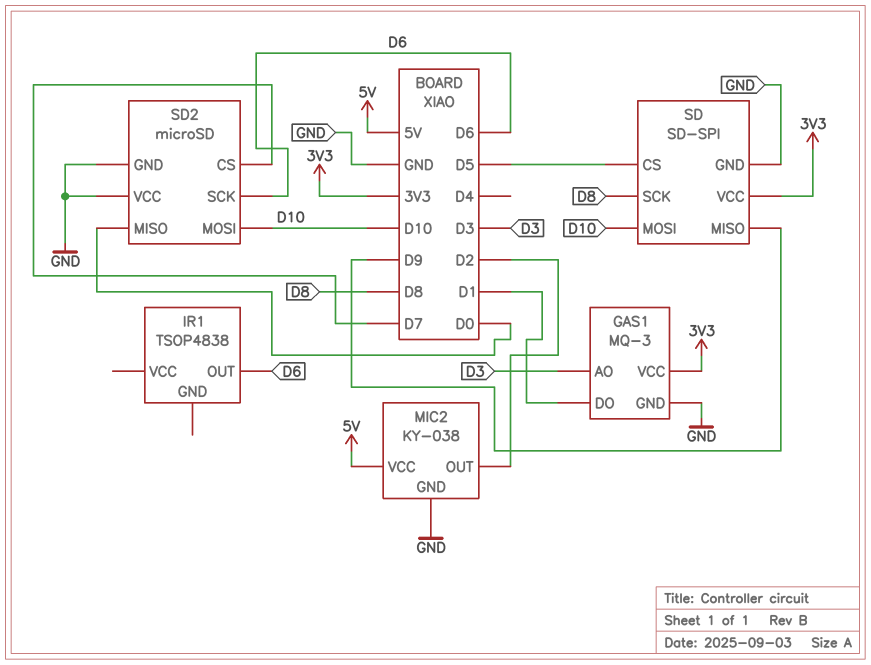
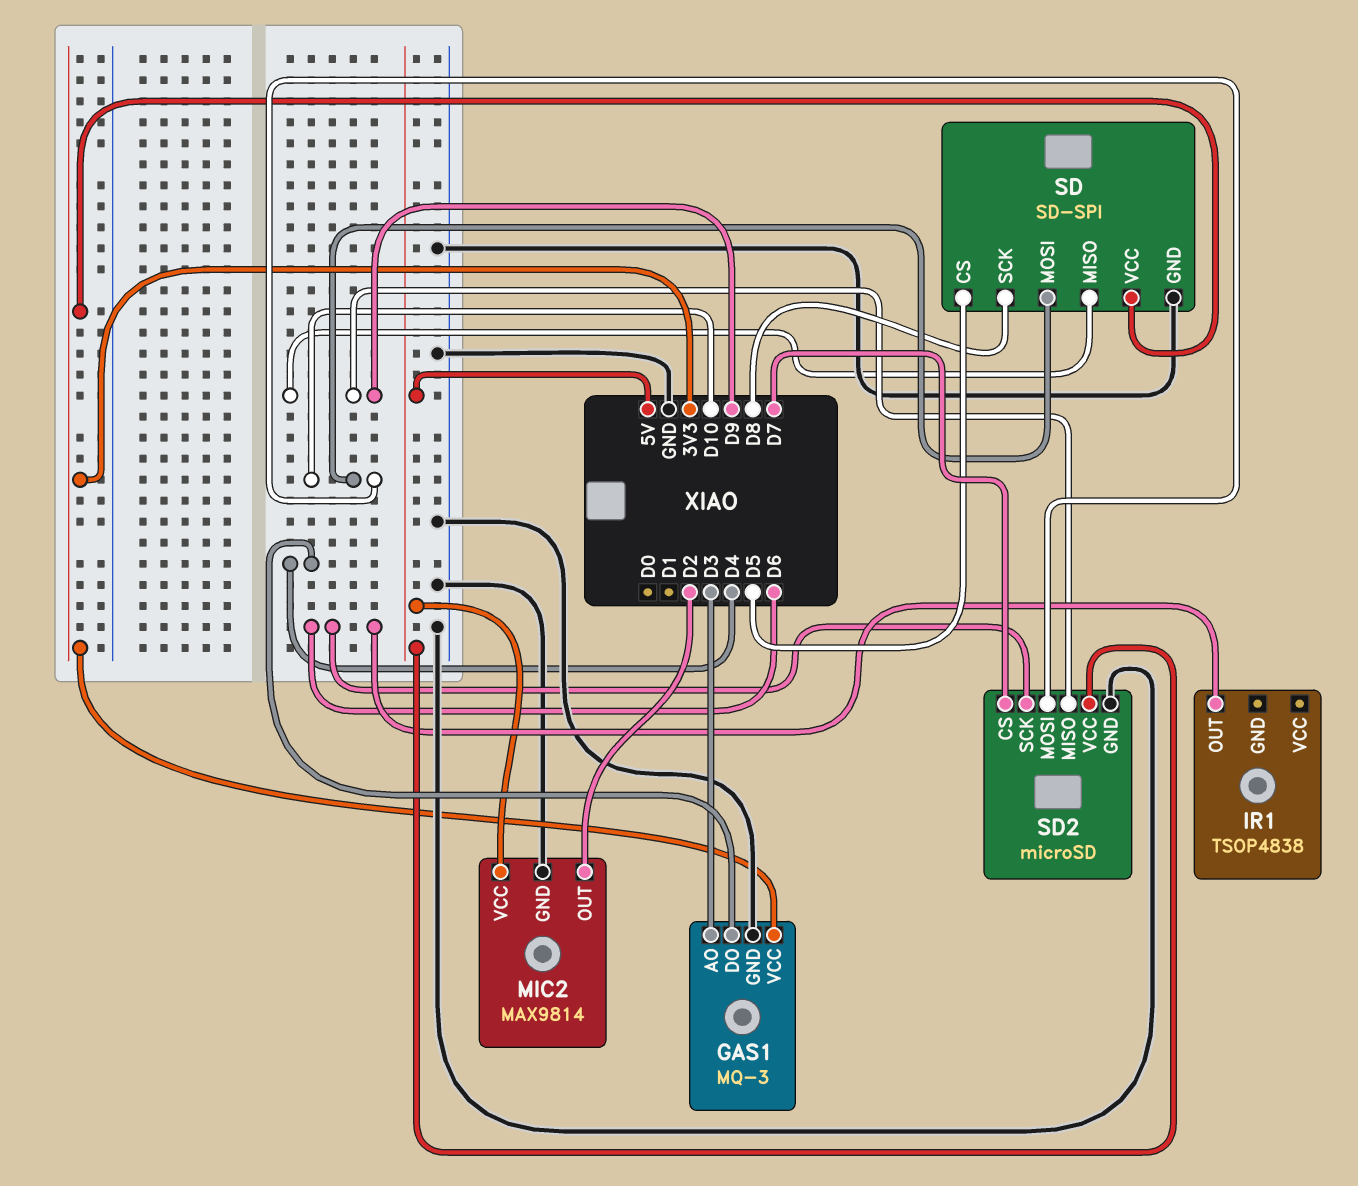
GAS1 pin DO: D1 -> D4
MIC2: KY-038 -> MAX9814
SD2 pin MISO: D0 -> D9
SD2 pin VCC: GND -> 5V

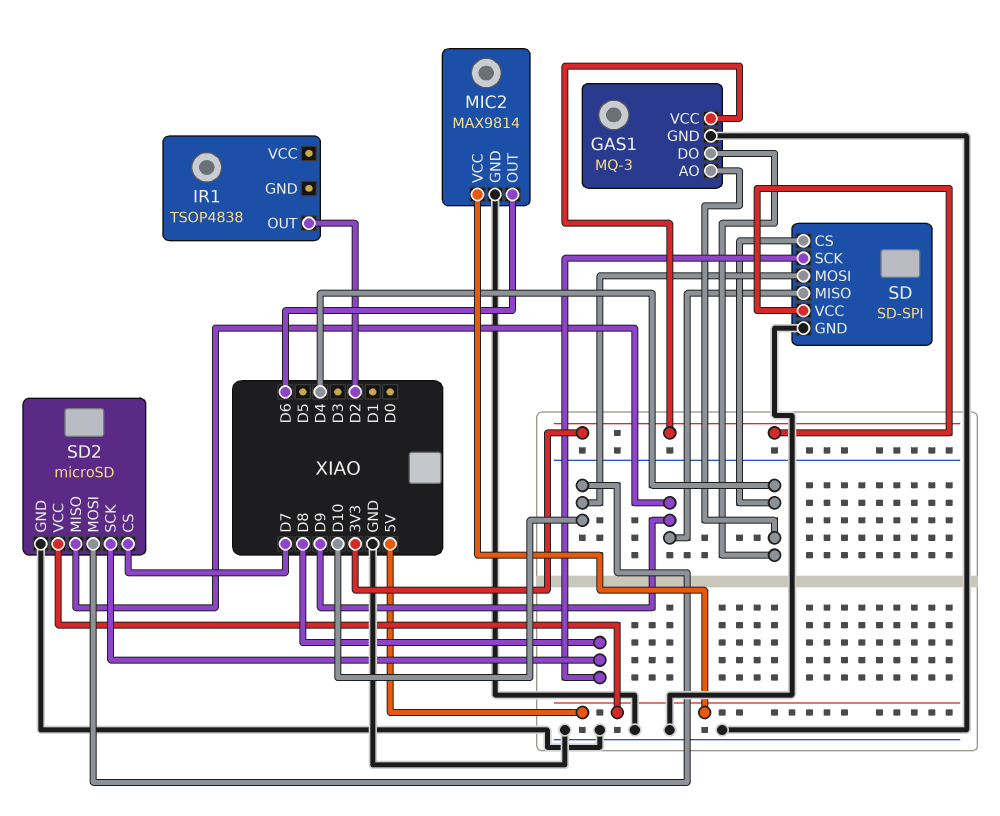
GAS1 pin AO: D3 -> D4
IR1 pin OUT: D6 -> D2
MIC2 pin OUT: D2 -> D6
SD pin CS: D5 -> D4
SD2 pin SCK: D6 -> D8

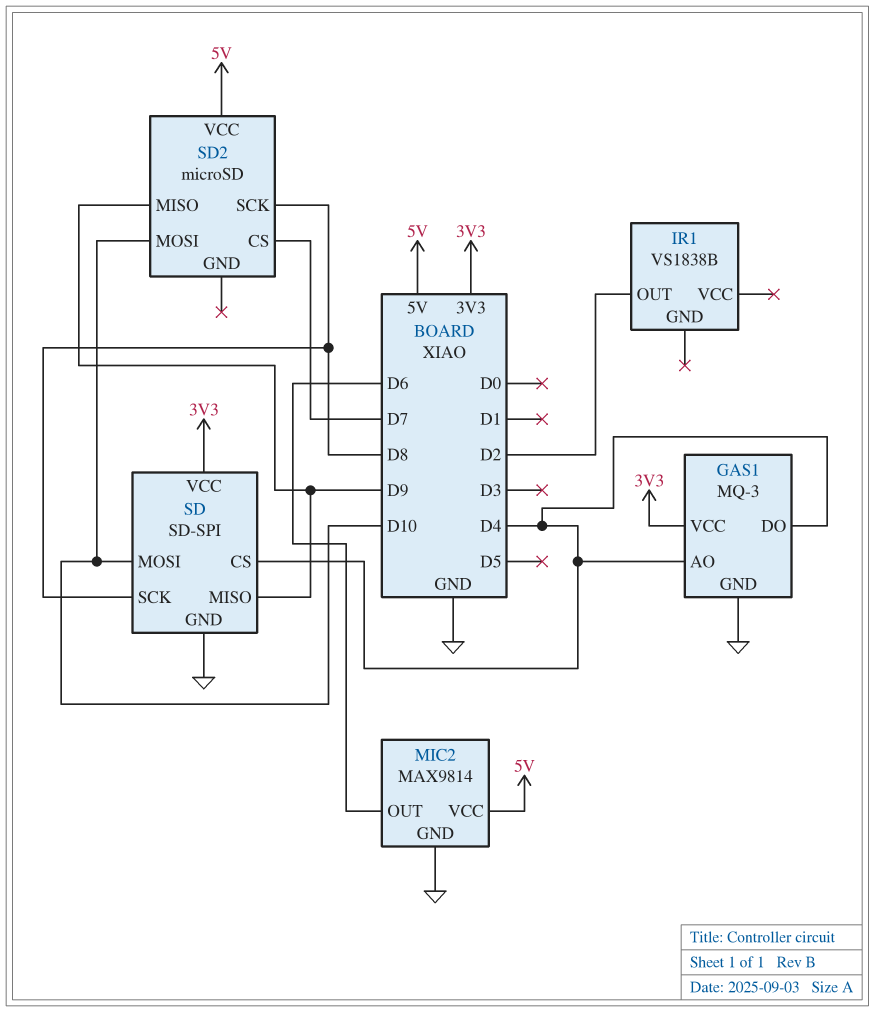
IR1: TSOP4838 -> VS1838B
SD2 pin GND: GND -> none

